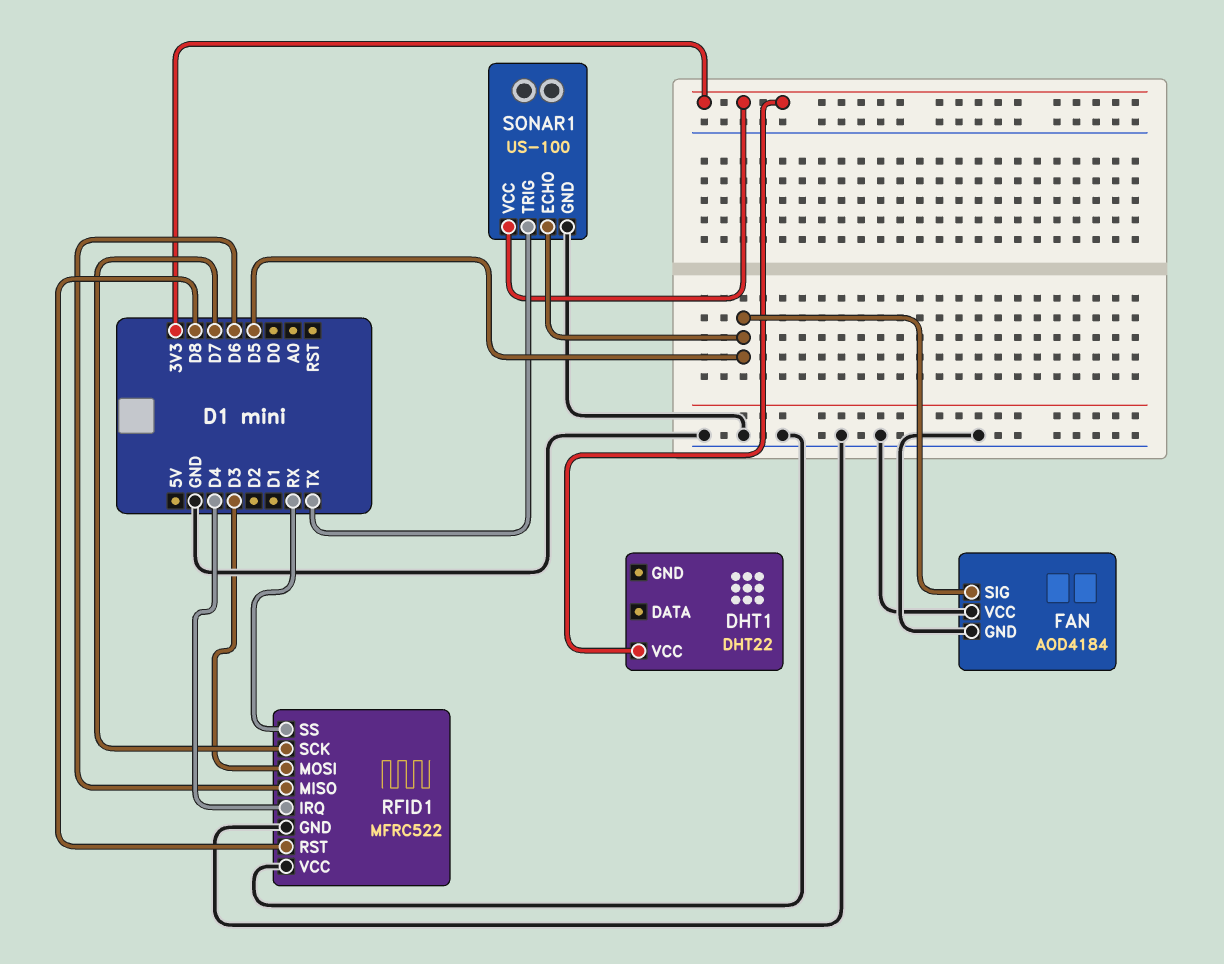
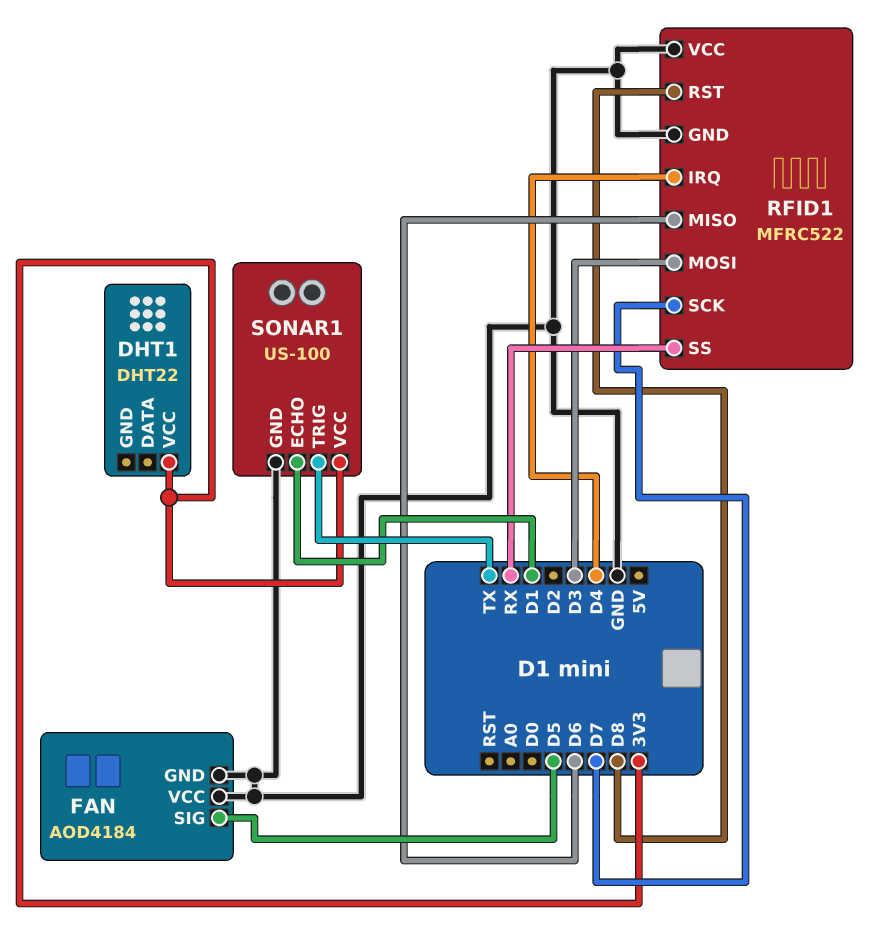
SONAR1 pin ECHO: D5 -> D1

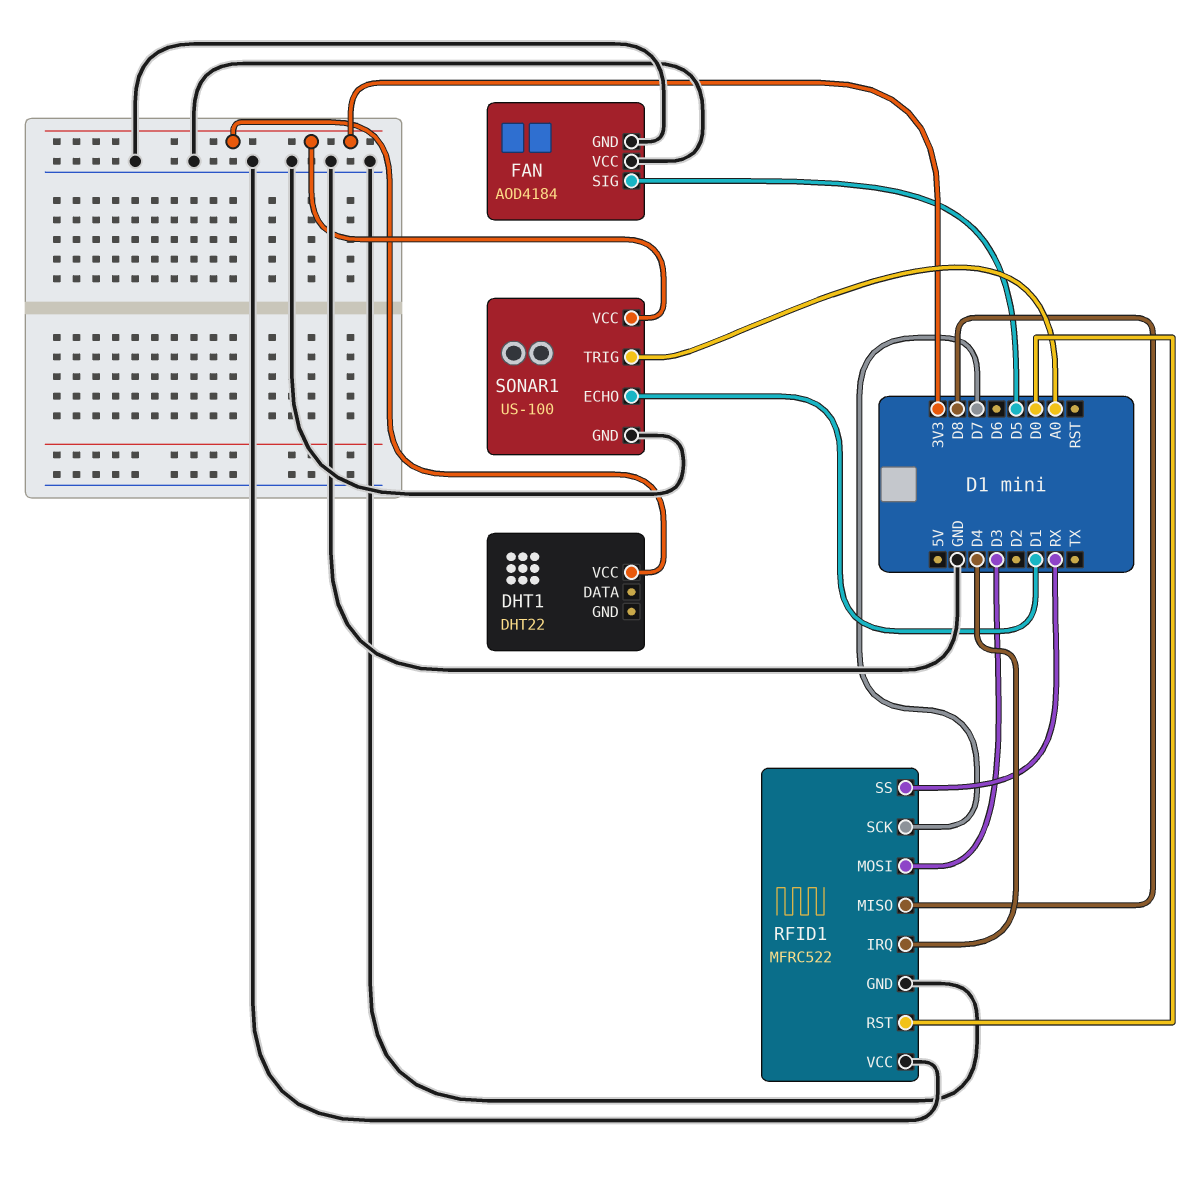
RFID1 pin MISO: D6 -> D8
RFID1 pin RST: D8 -> D0
SONAR1 pin TRIG: TX -> A0

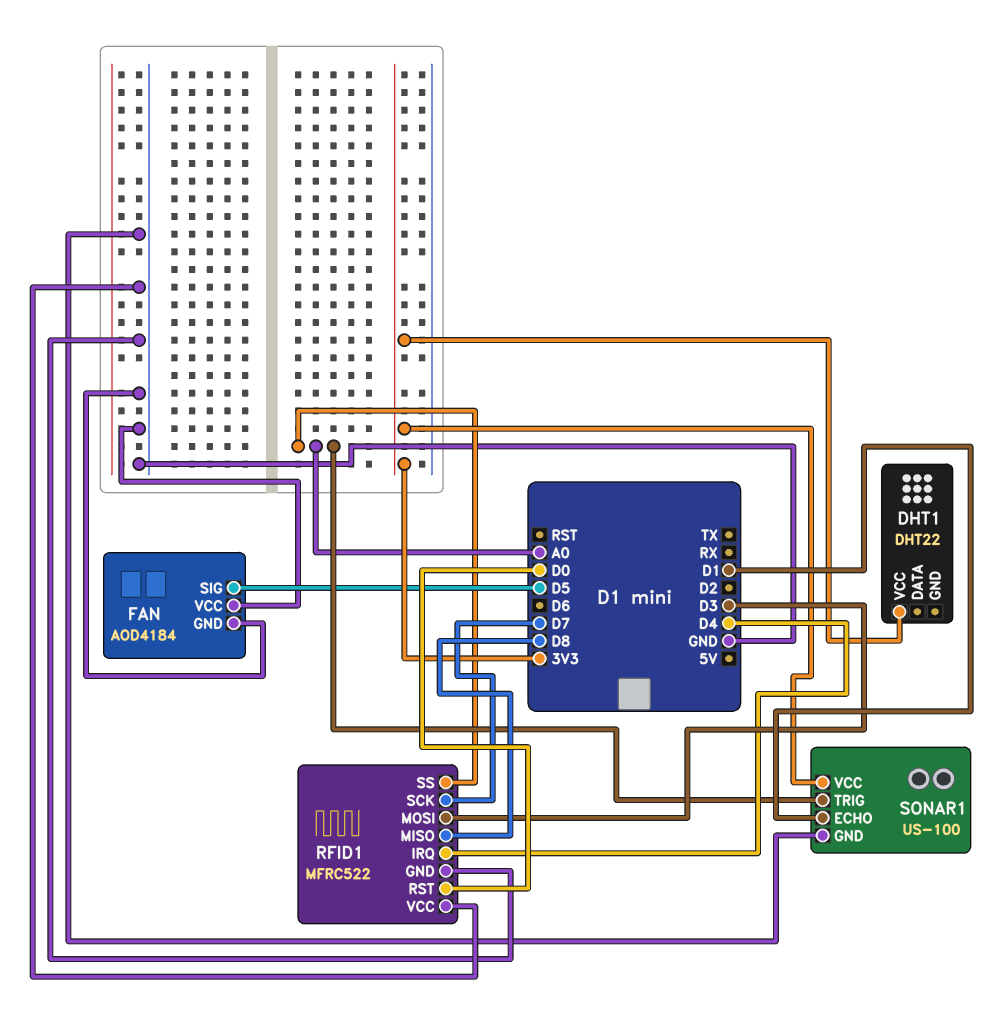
RFID1 pin SS: RX -> A0

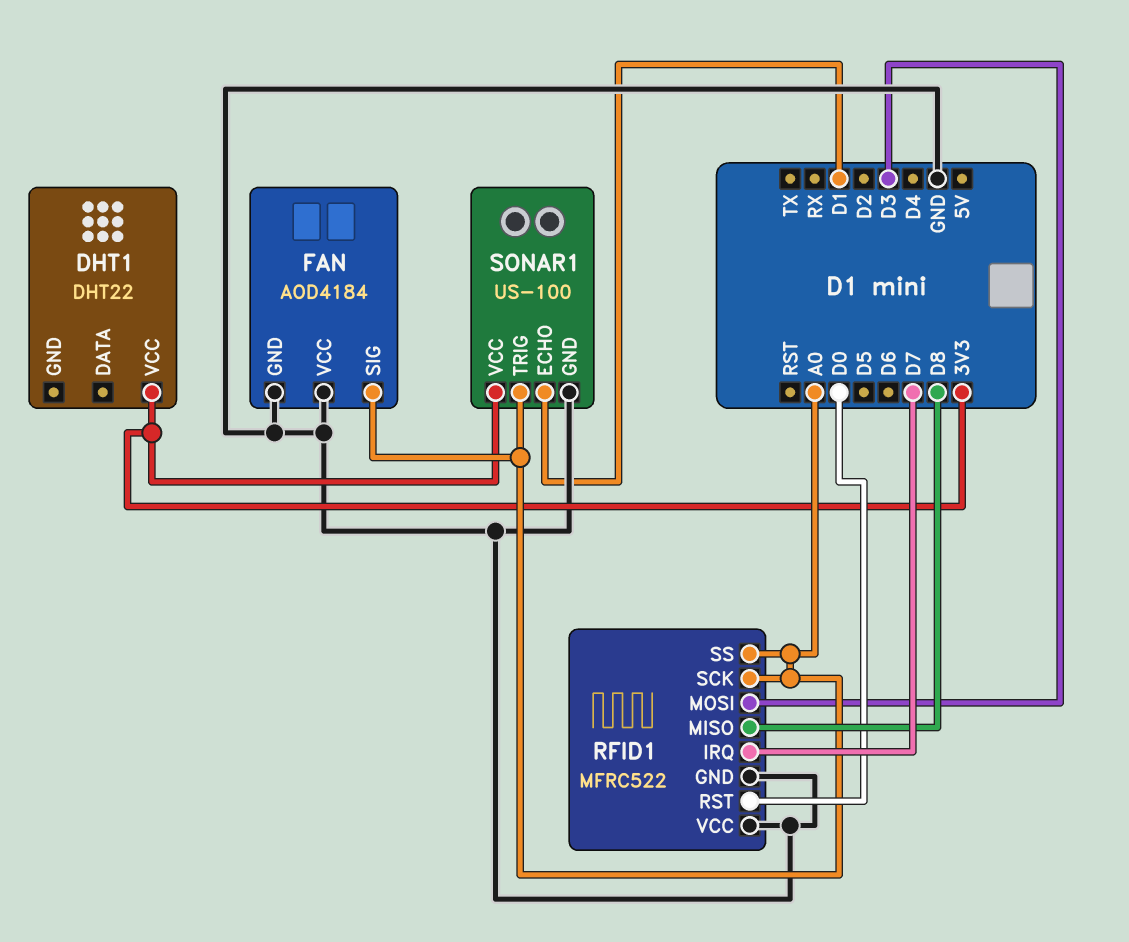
FAN pin SIG: D5 -> A0
RFID1 pin IRQ: D4 -> D7
RFID1 pin SCK: D7 -> A0

